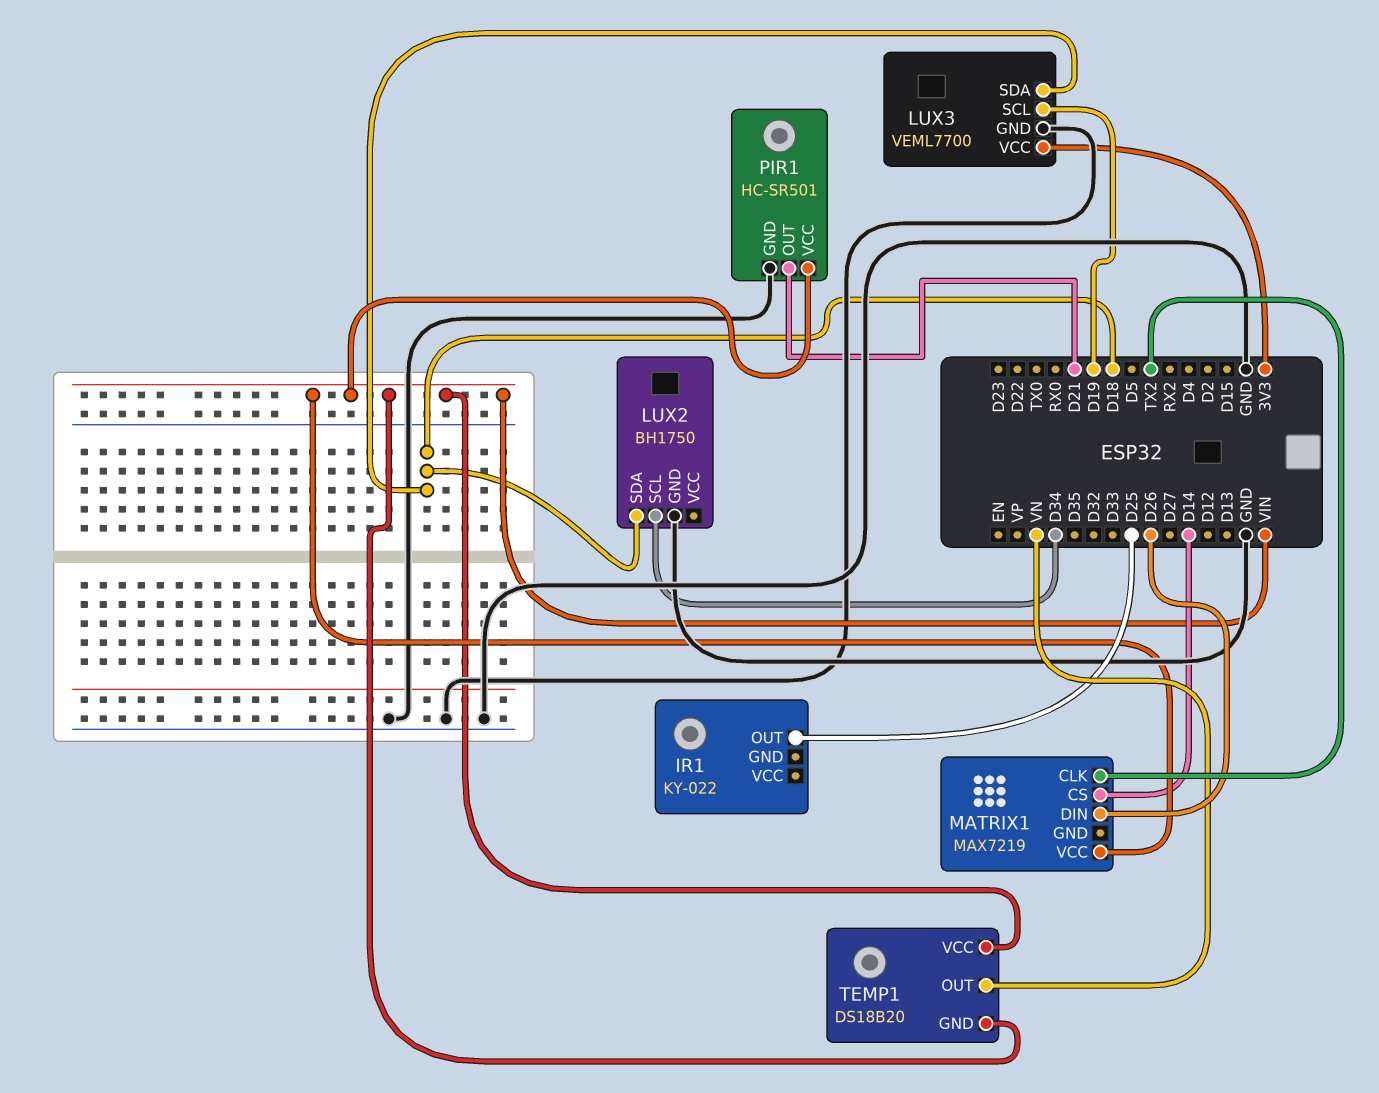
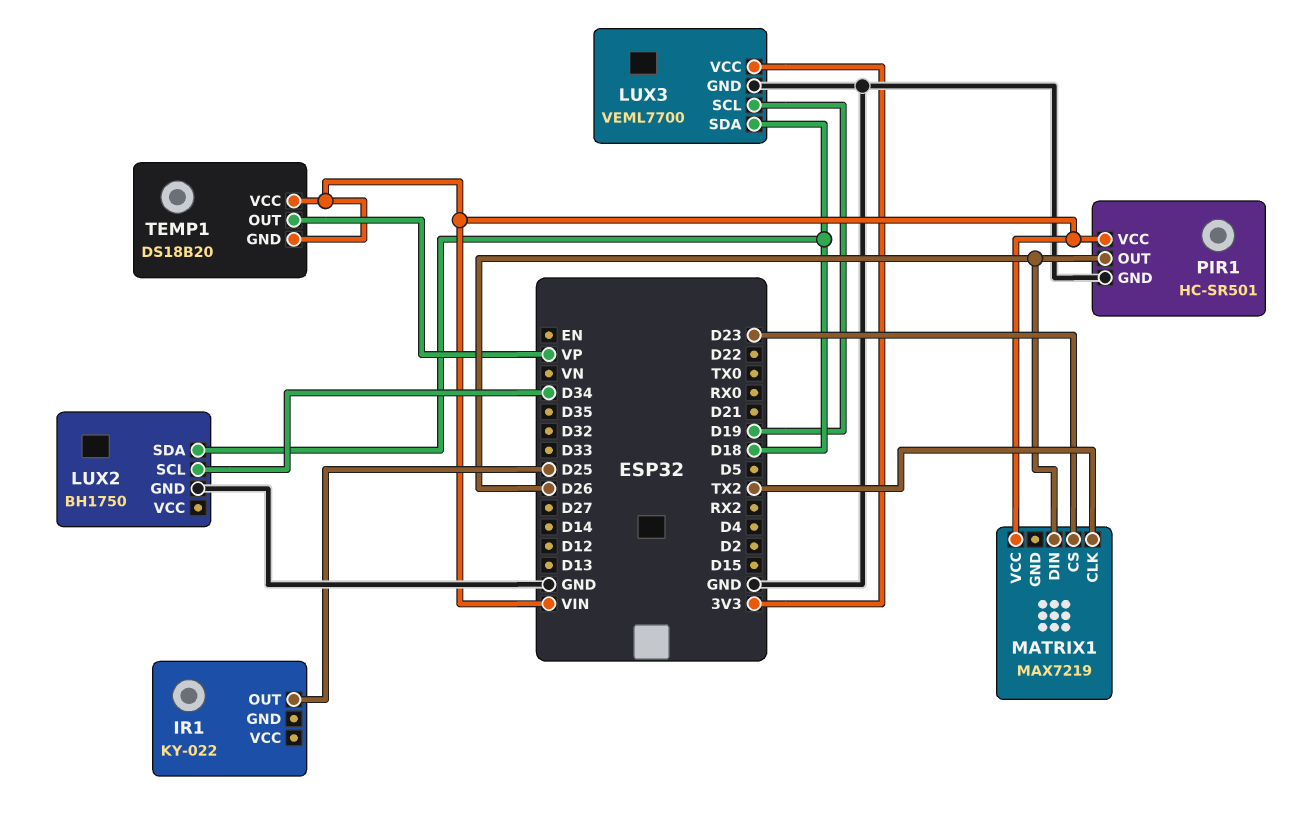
MATRIX1 pin CS: D14 -> D23
PIR1 pin OUT: D21 -> D26
TEMP1 pin OUT: VN -> VP

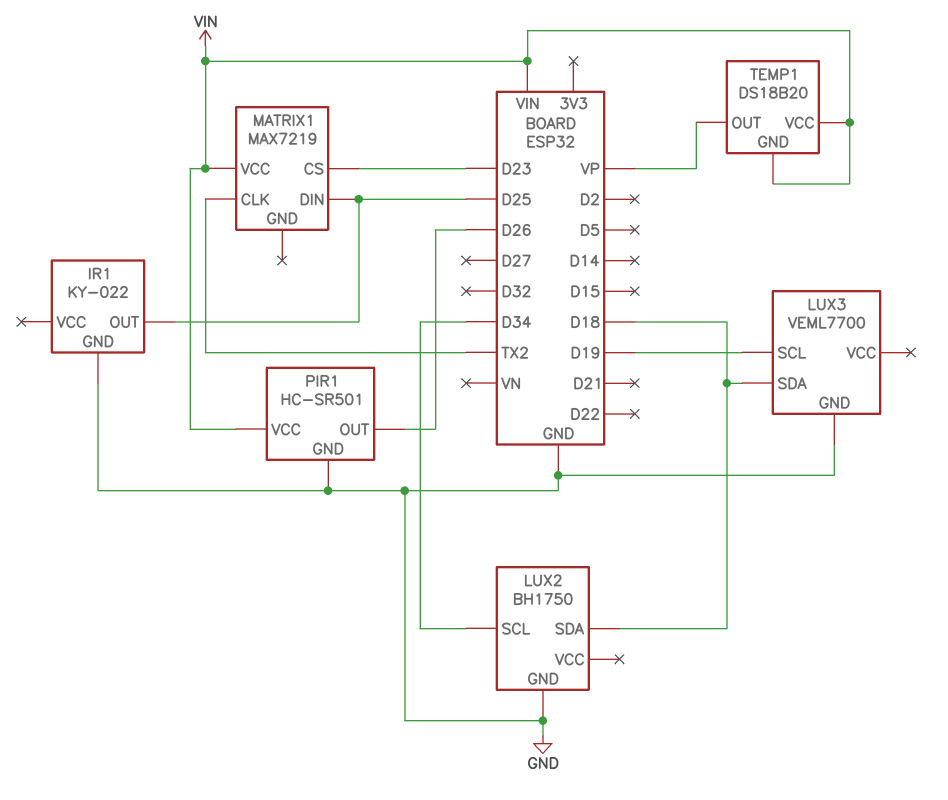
IR1 pin GND: none -> GND
LUX3 pin VCC: 3V3 -> none
MATRIX1 pin DIN: D26 -> D25

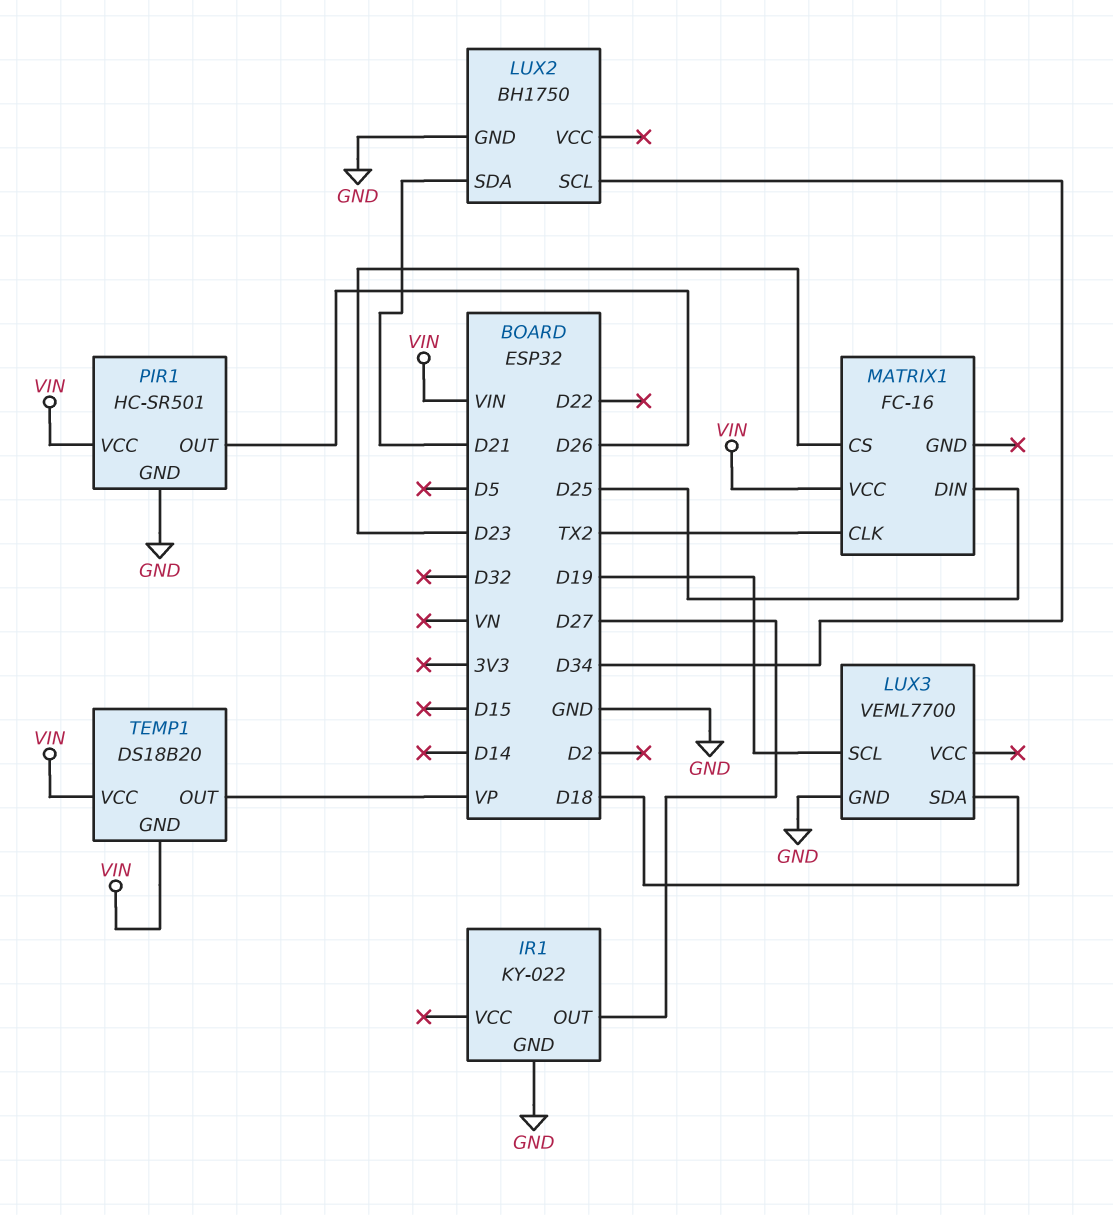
IR1 pin OUT: D25 -> D27
LUX2 pin SDA: D18 -> D21
MATRIX1: MAX7219 -> FC-16

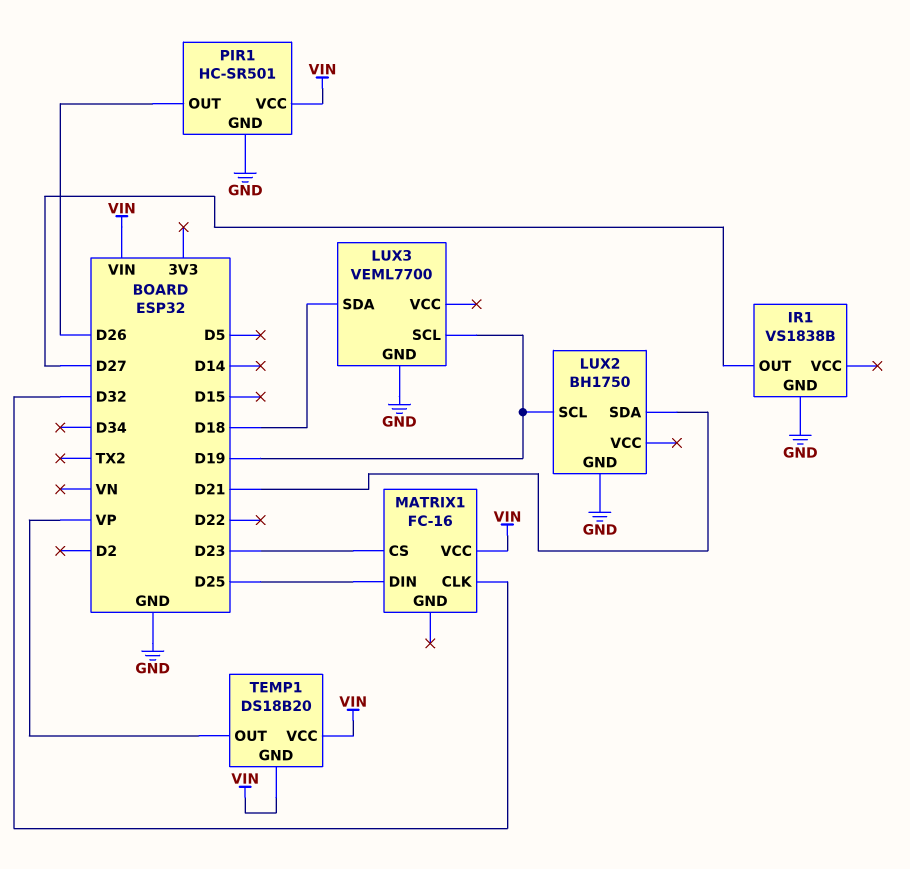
IR1: KY-022 -> VS1838B
LUX2 pin SCL: D34 -> D19
MATRIX1 pin CLK: TX2 -> D32

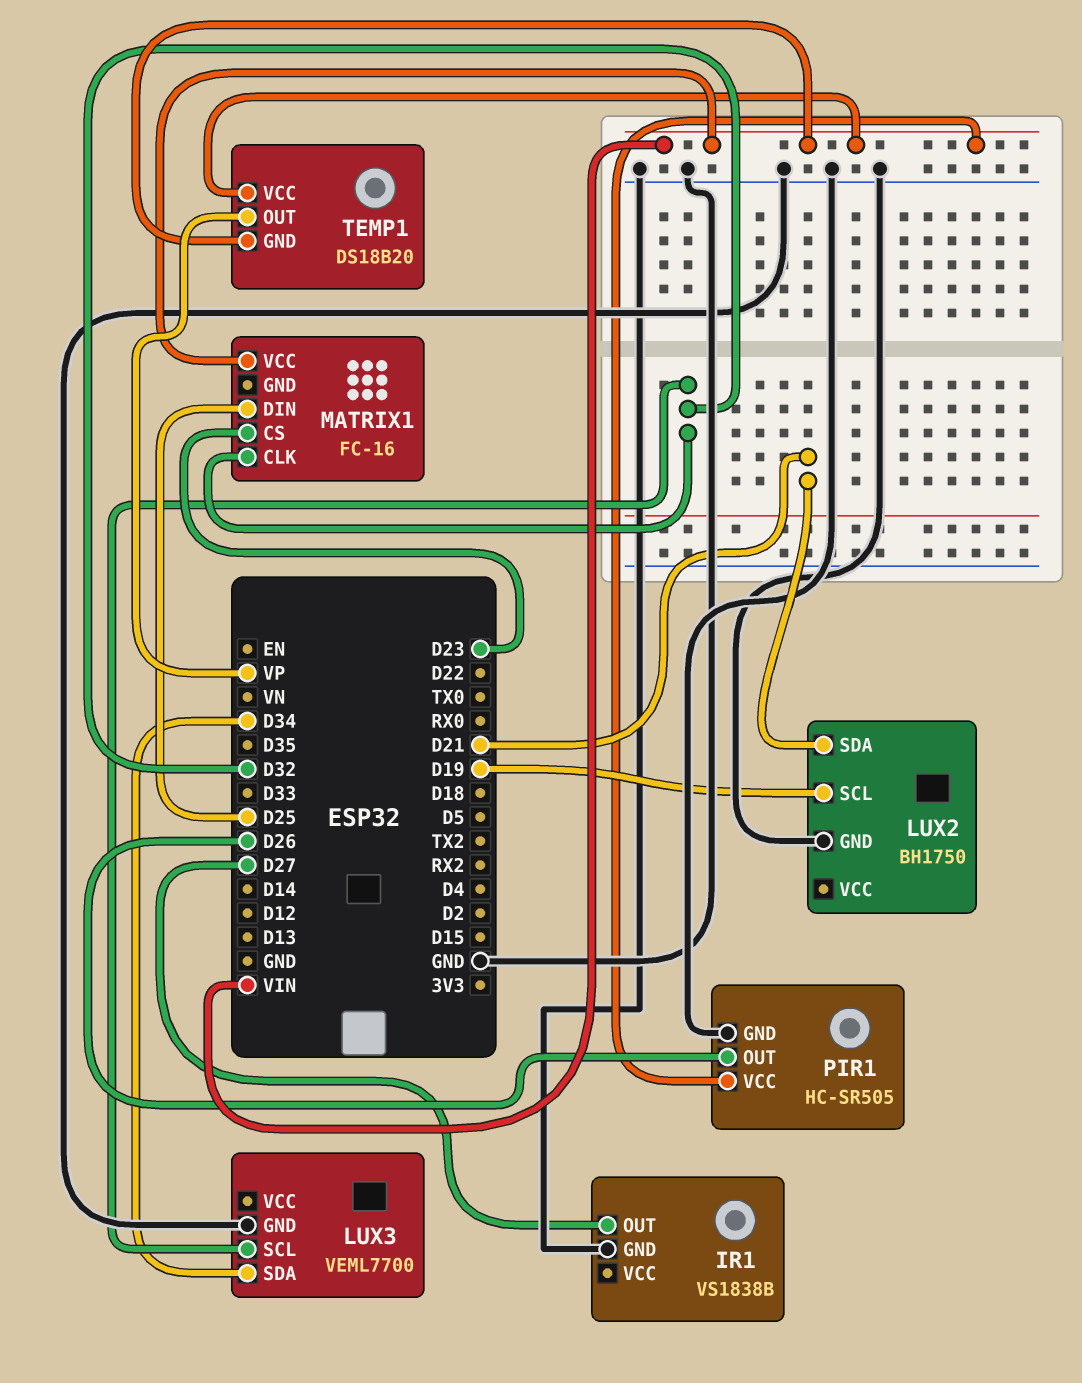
LUX3 pin SCL: D19 -> D32
LUX3 pin SDA: D18 -> D34
PIR1: HC-SR501 -> HC-SR505

